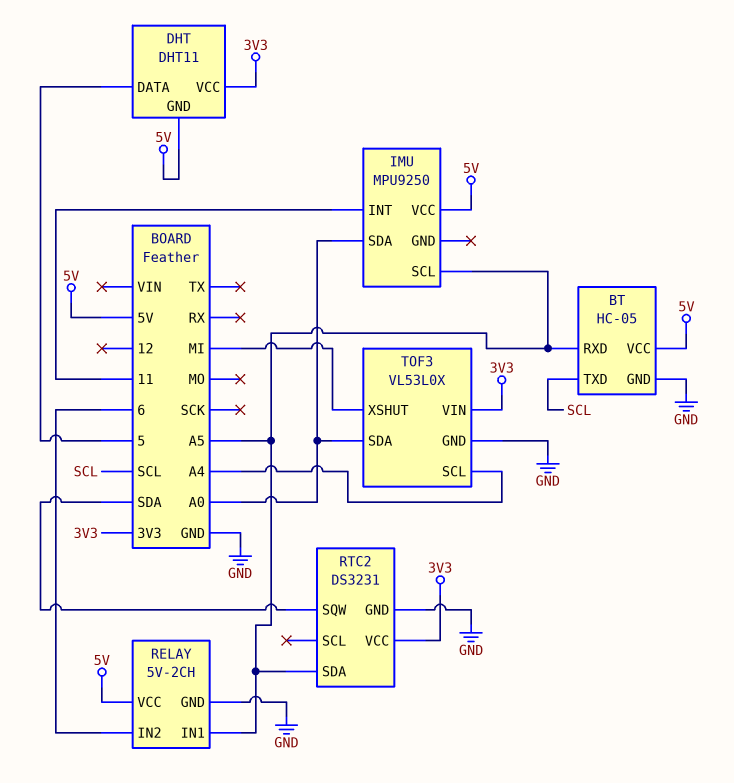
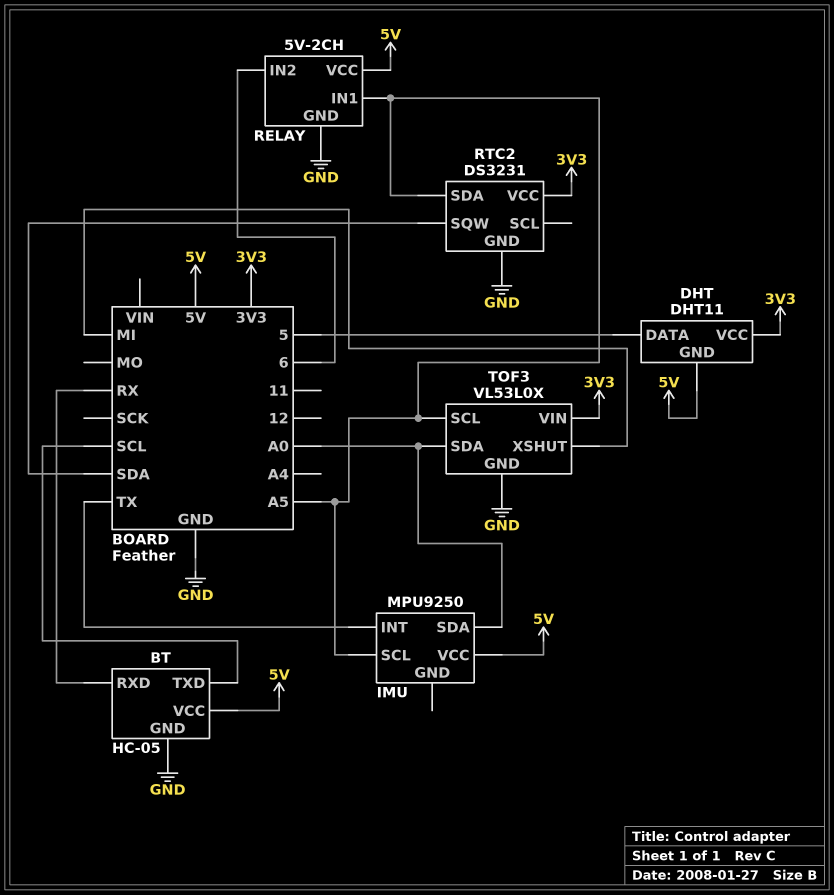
BT pin RXD: A5 -> RX
IMU pin INT: 11 -> TX
TOF3 pin SCL: A4 -> A5

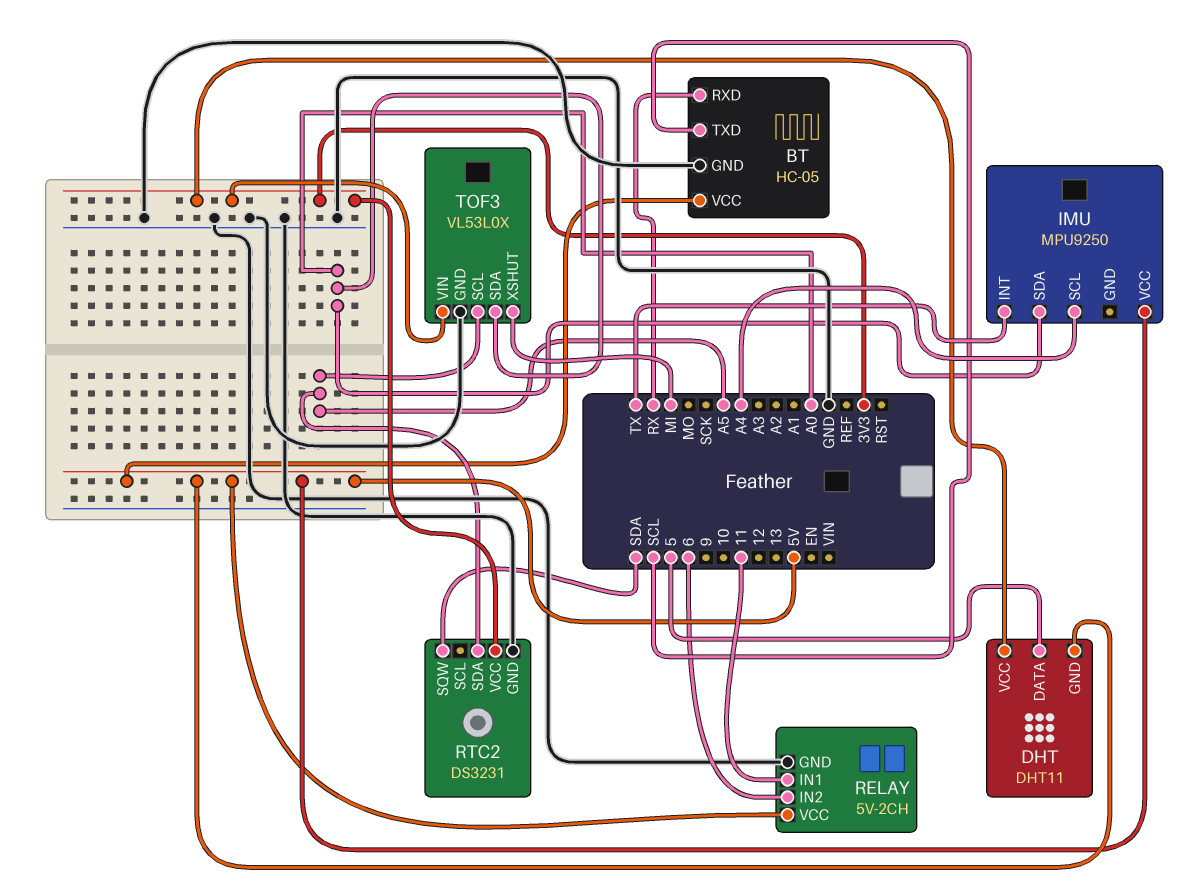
IMU pin SCL: A5 -> A4
RELAY pin IN1: A5 -> 11

